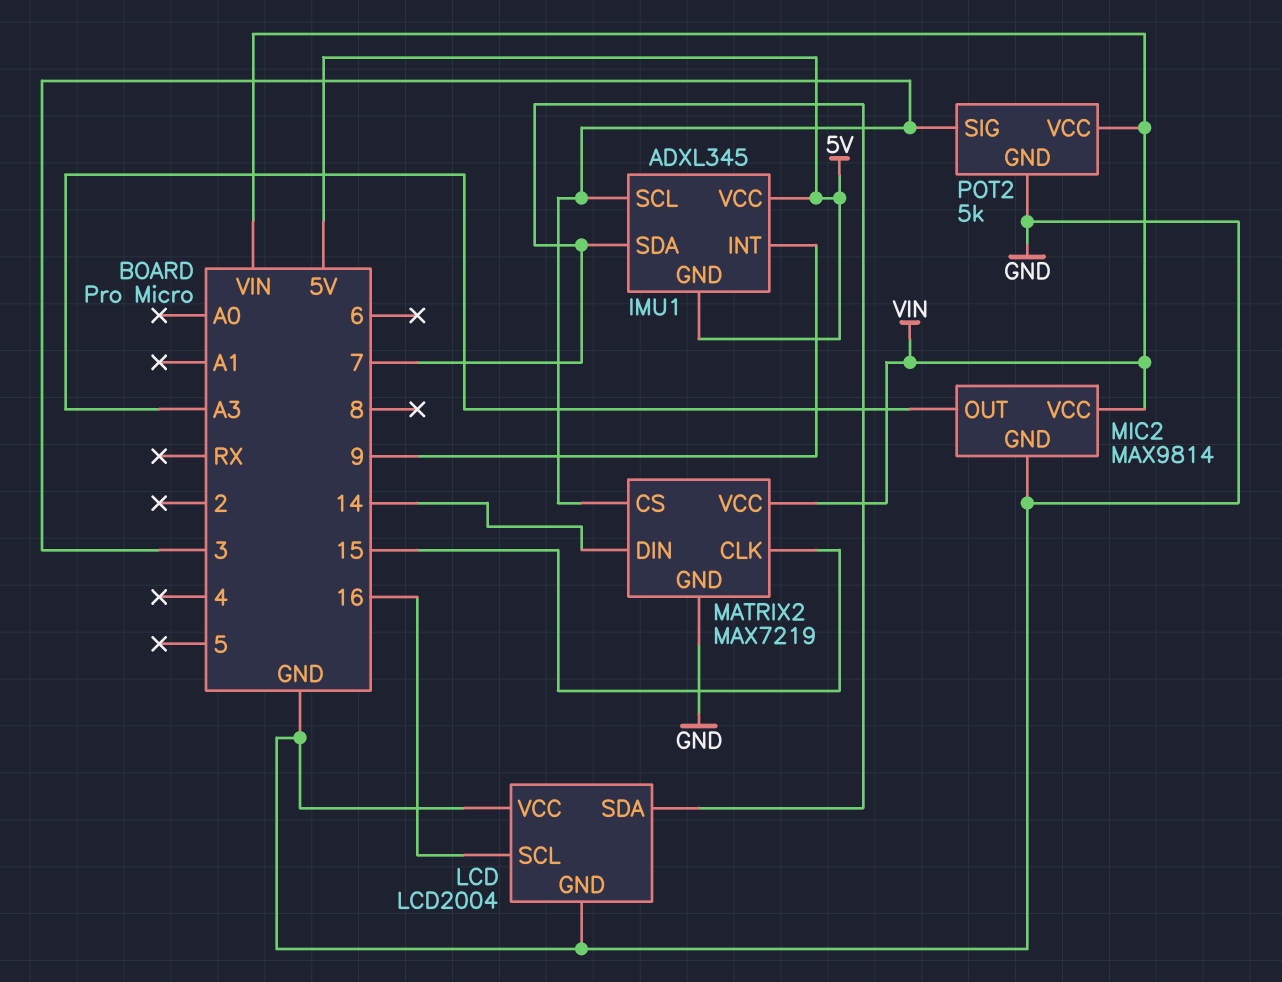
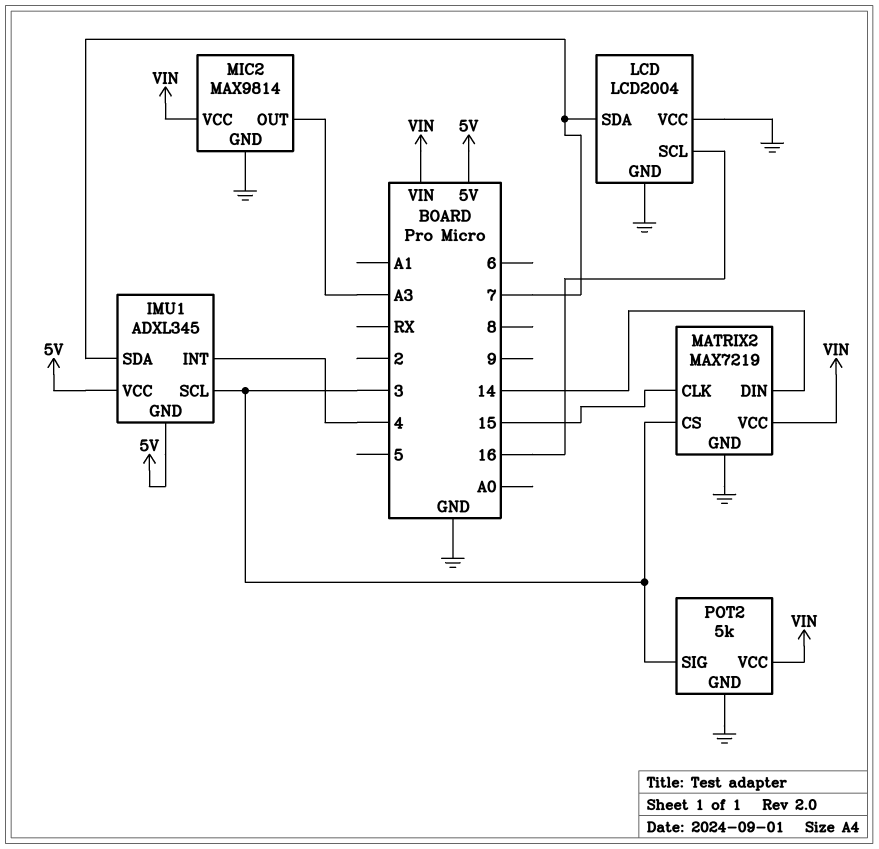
IMU1 pin INT: 9 -> 4

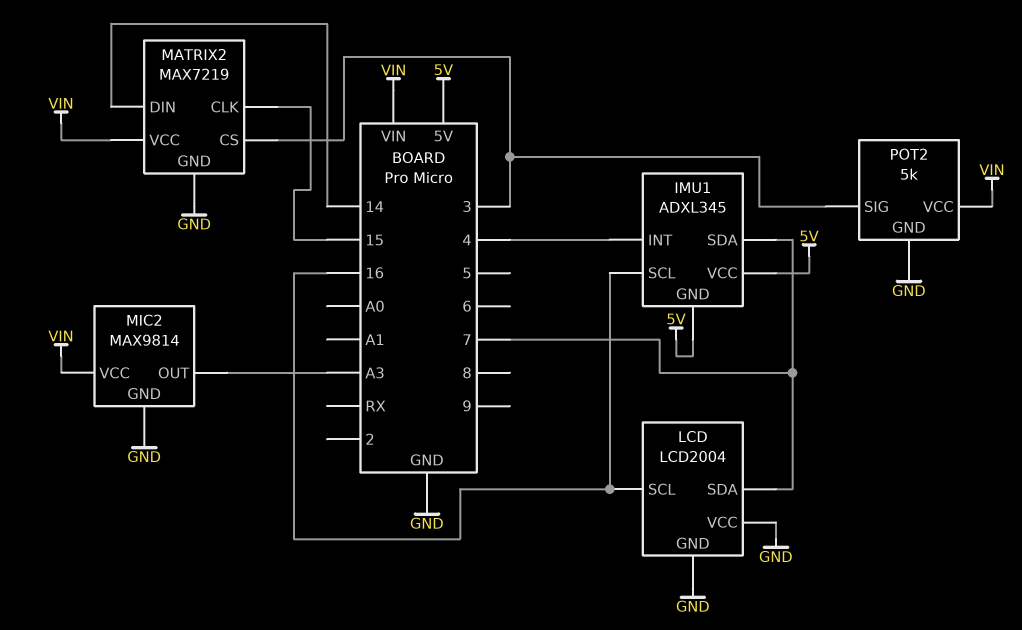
IMU1 pin SCL: 3 -> 16

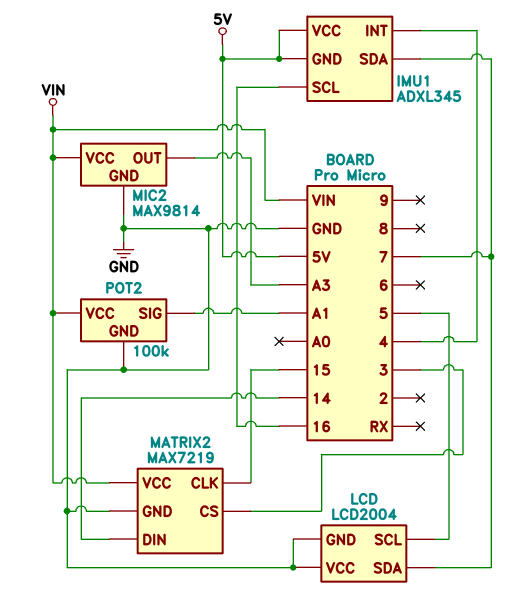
LCD pin SCL: 16 -> 5
POT2: 5k -> 100k
POT2 pin SIG: 3 -> A1

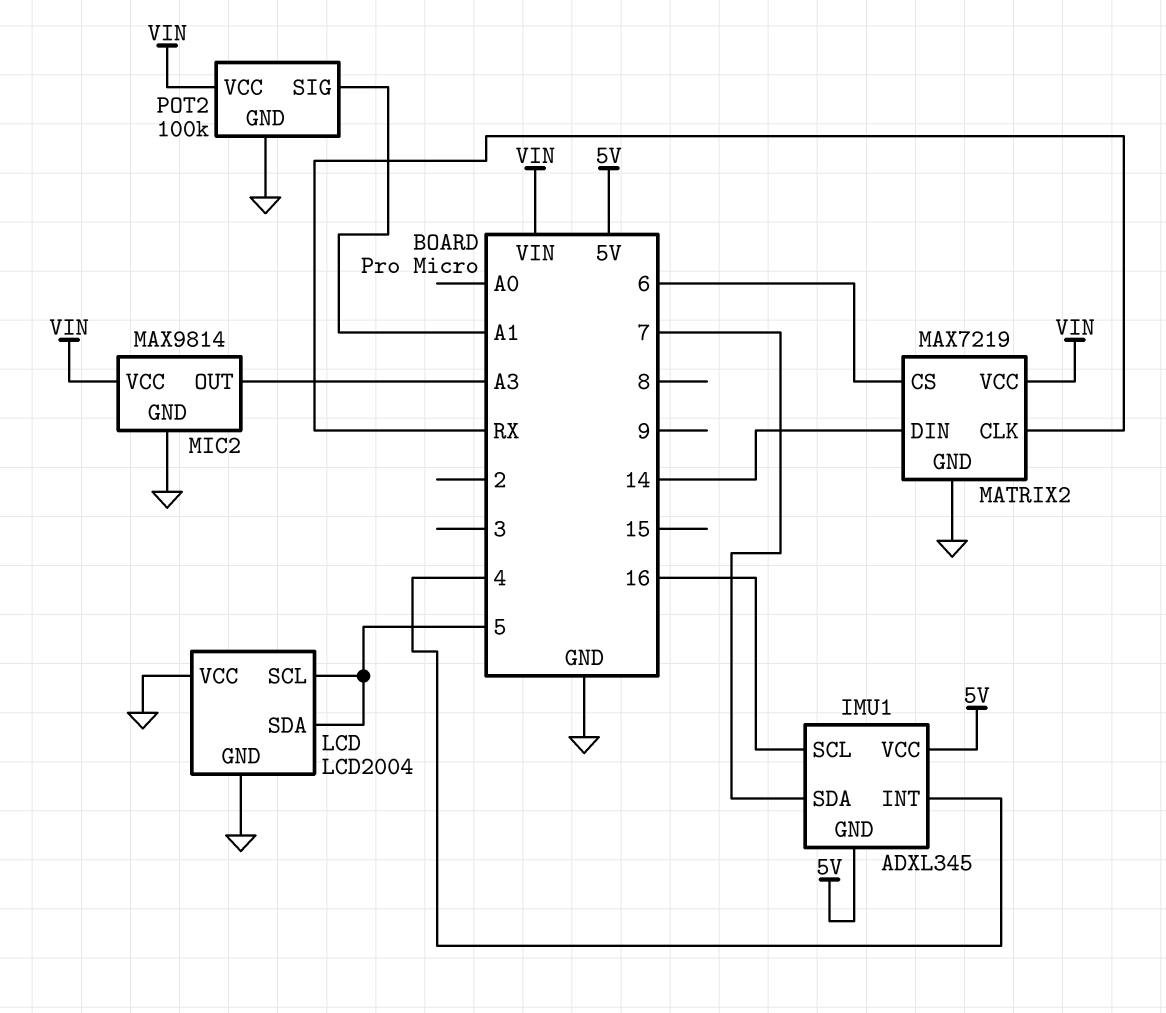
LCD pin SDA: 7 -> 5
MATRIX2 pin CLK: 15 -> RX
MATRIX2 pin CS: 3 -> 6

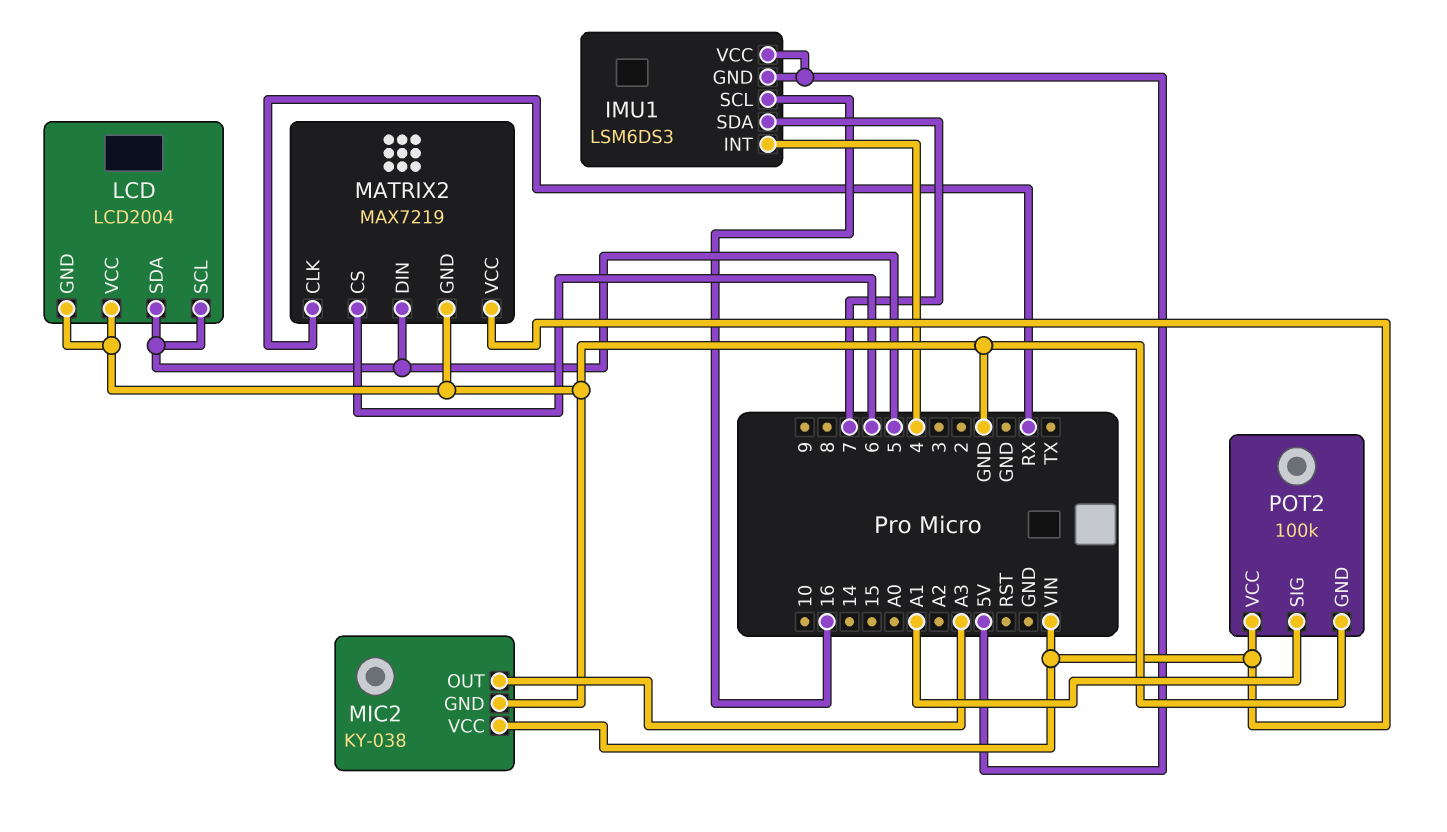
IMU1: ADXL345 -> LSM6DS3
MATRIX2 pin DIN: 14 -> 5
MIC2: MAX9814 -> KY-038

